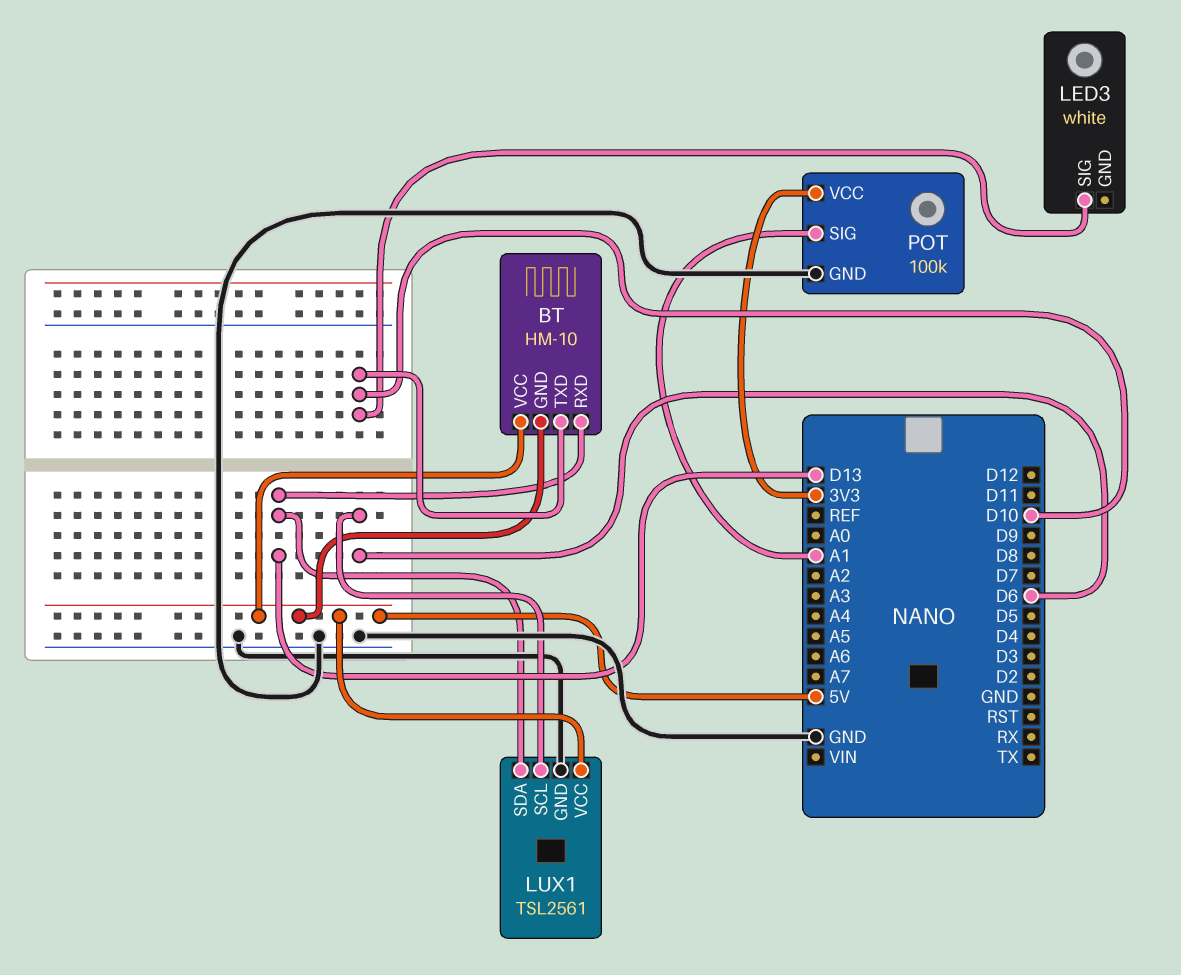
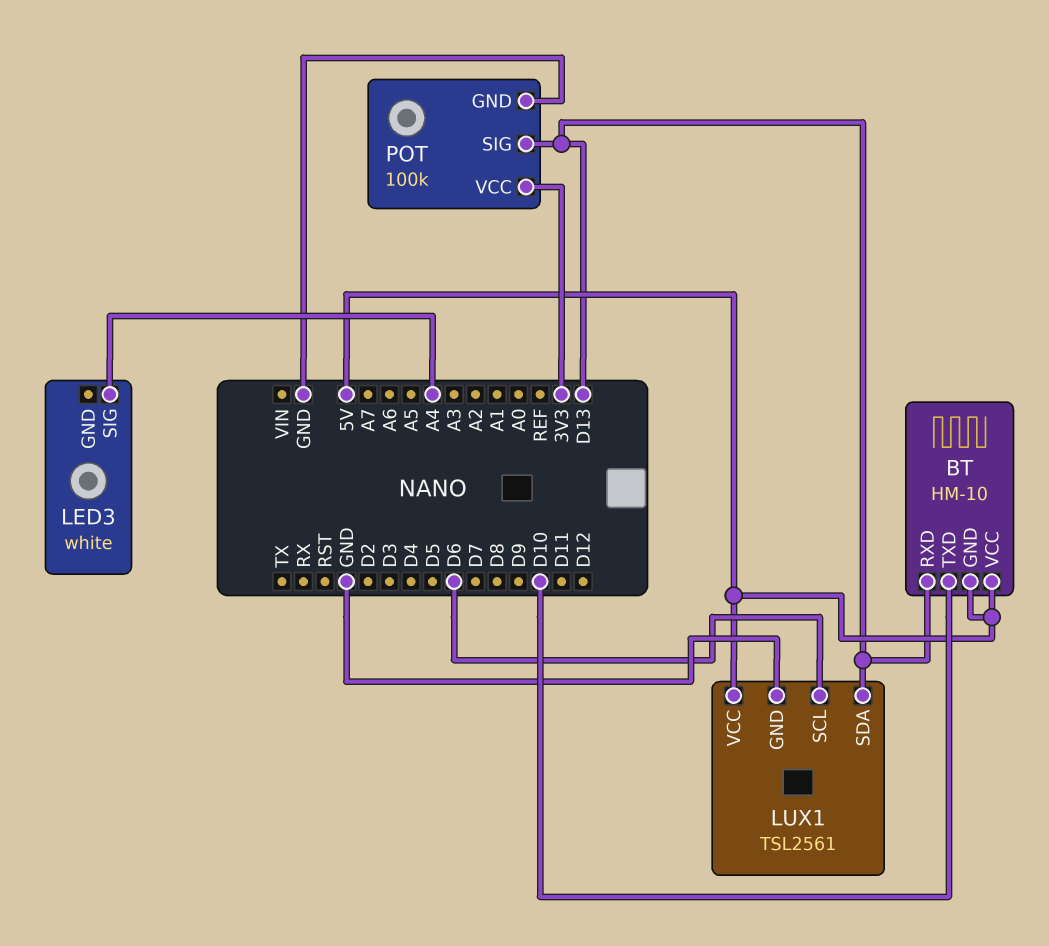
LED3 pin SIG: D10 -> A4
POT pin SIG: A1 -> D13

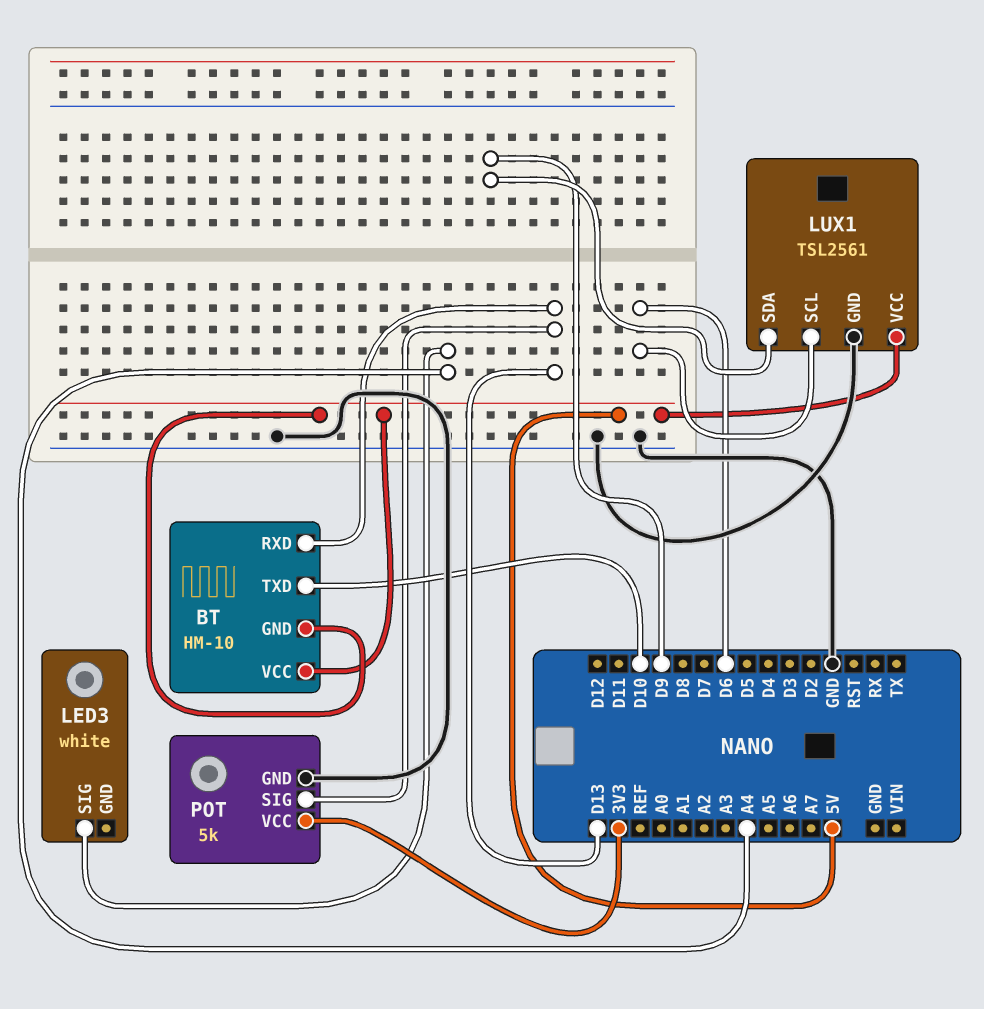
LUX1 pin SDA: D13 -> D9
POT: 100k -> 5k

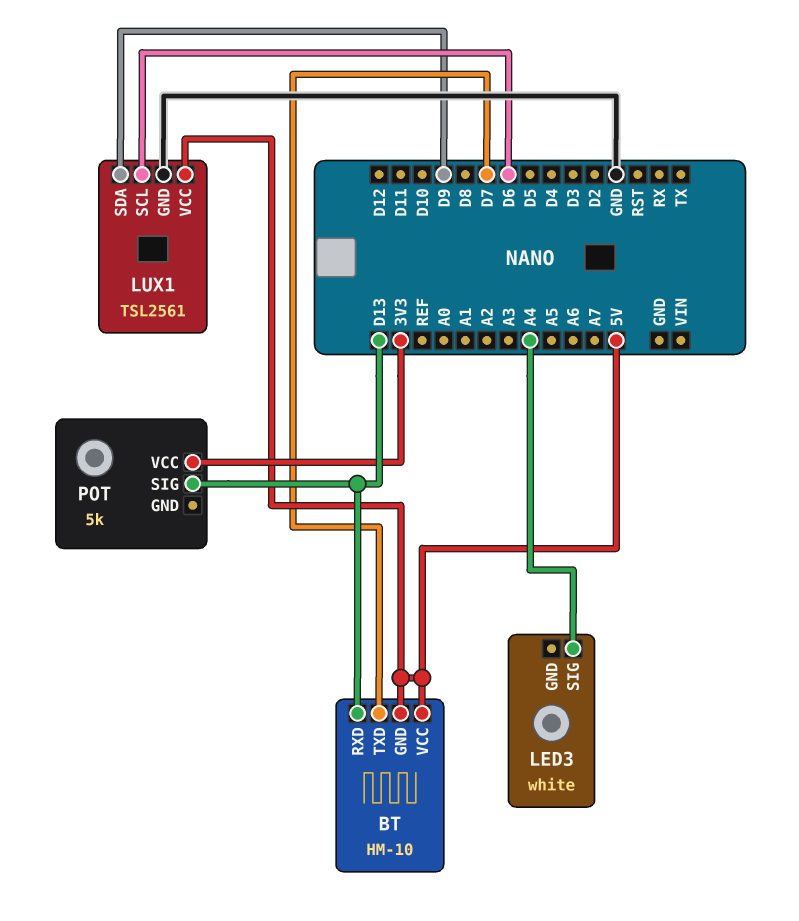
BT pin TXD: D10 -> D7
POT pin GND: GND -> none

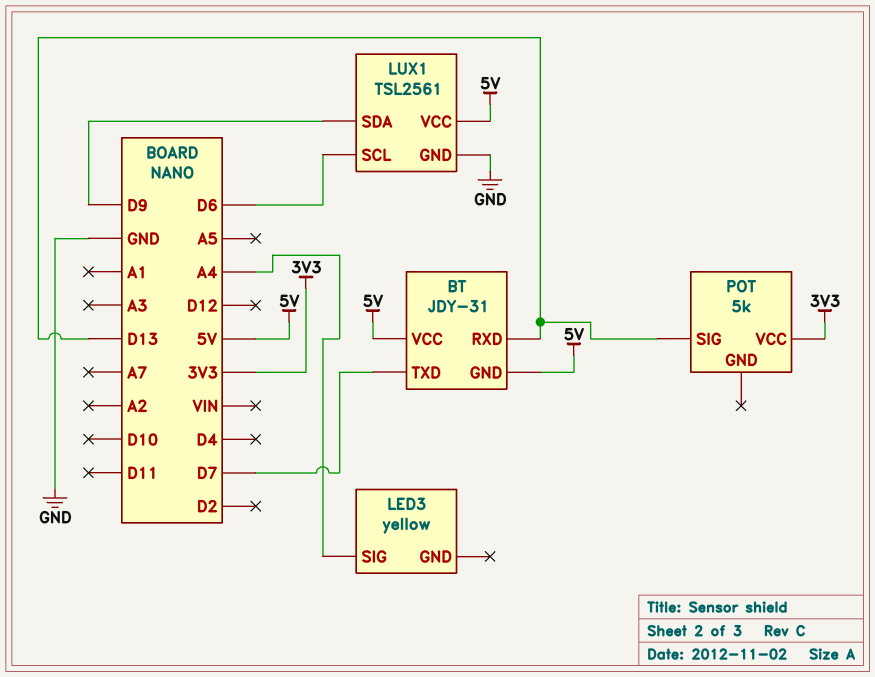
BT: HM-10 -> JDY-31
LED3: white -> yellow

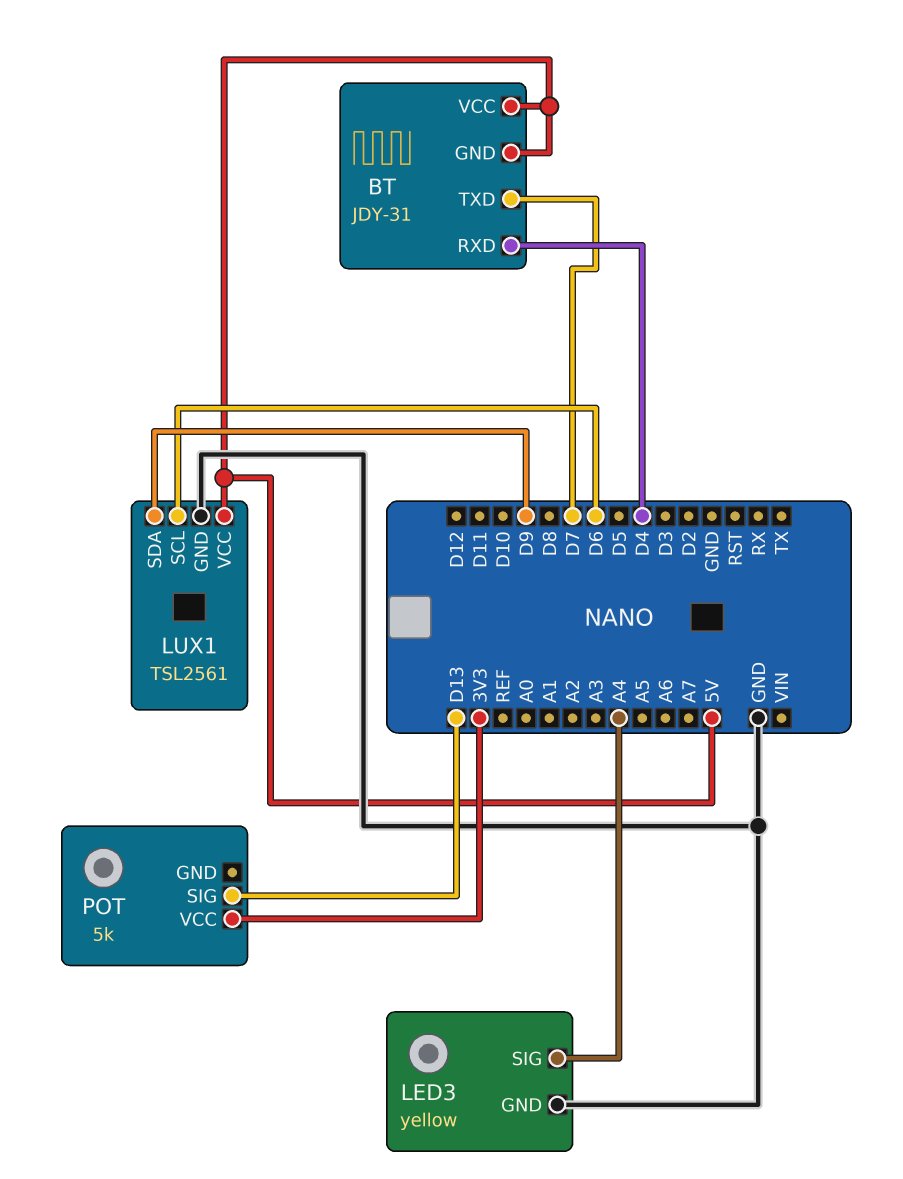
BT pin RXD: D13 -> D4
LED3 pin GND: none -> GND

